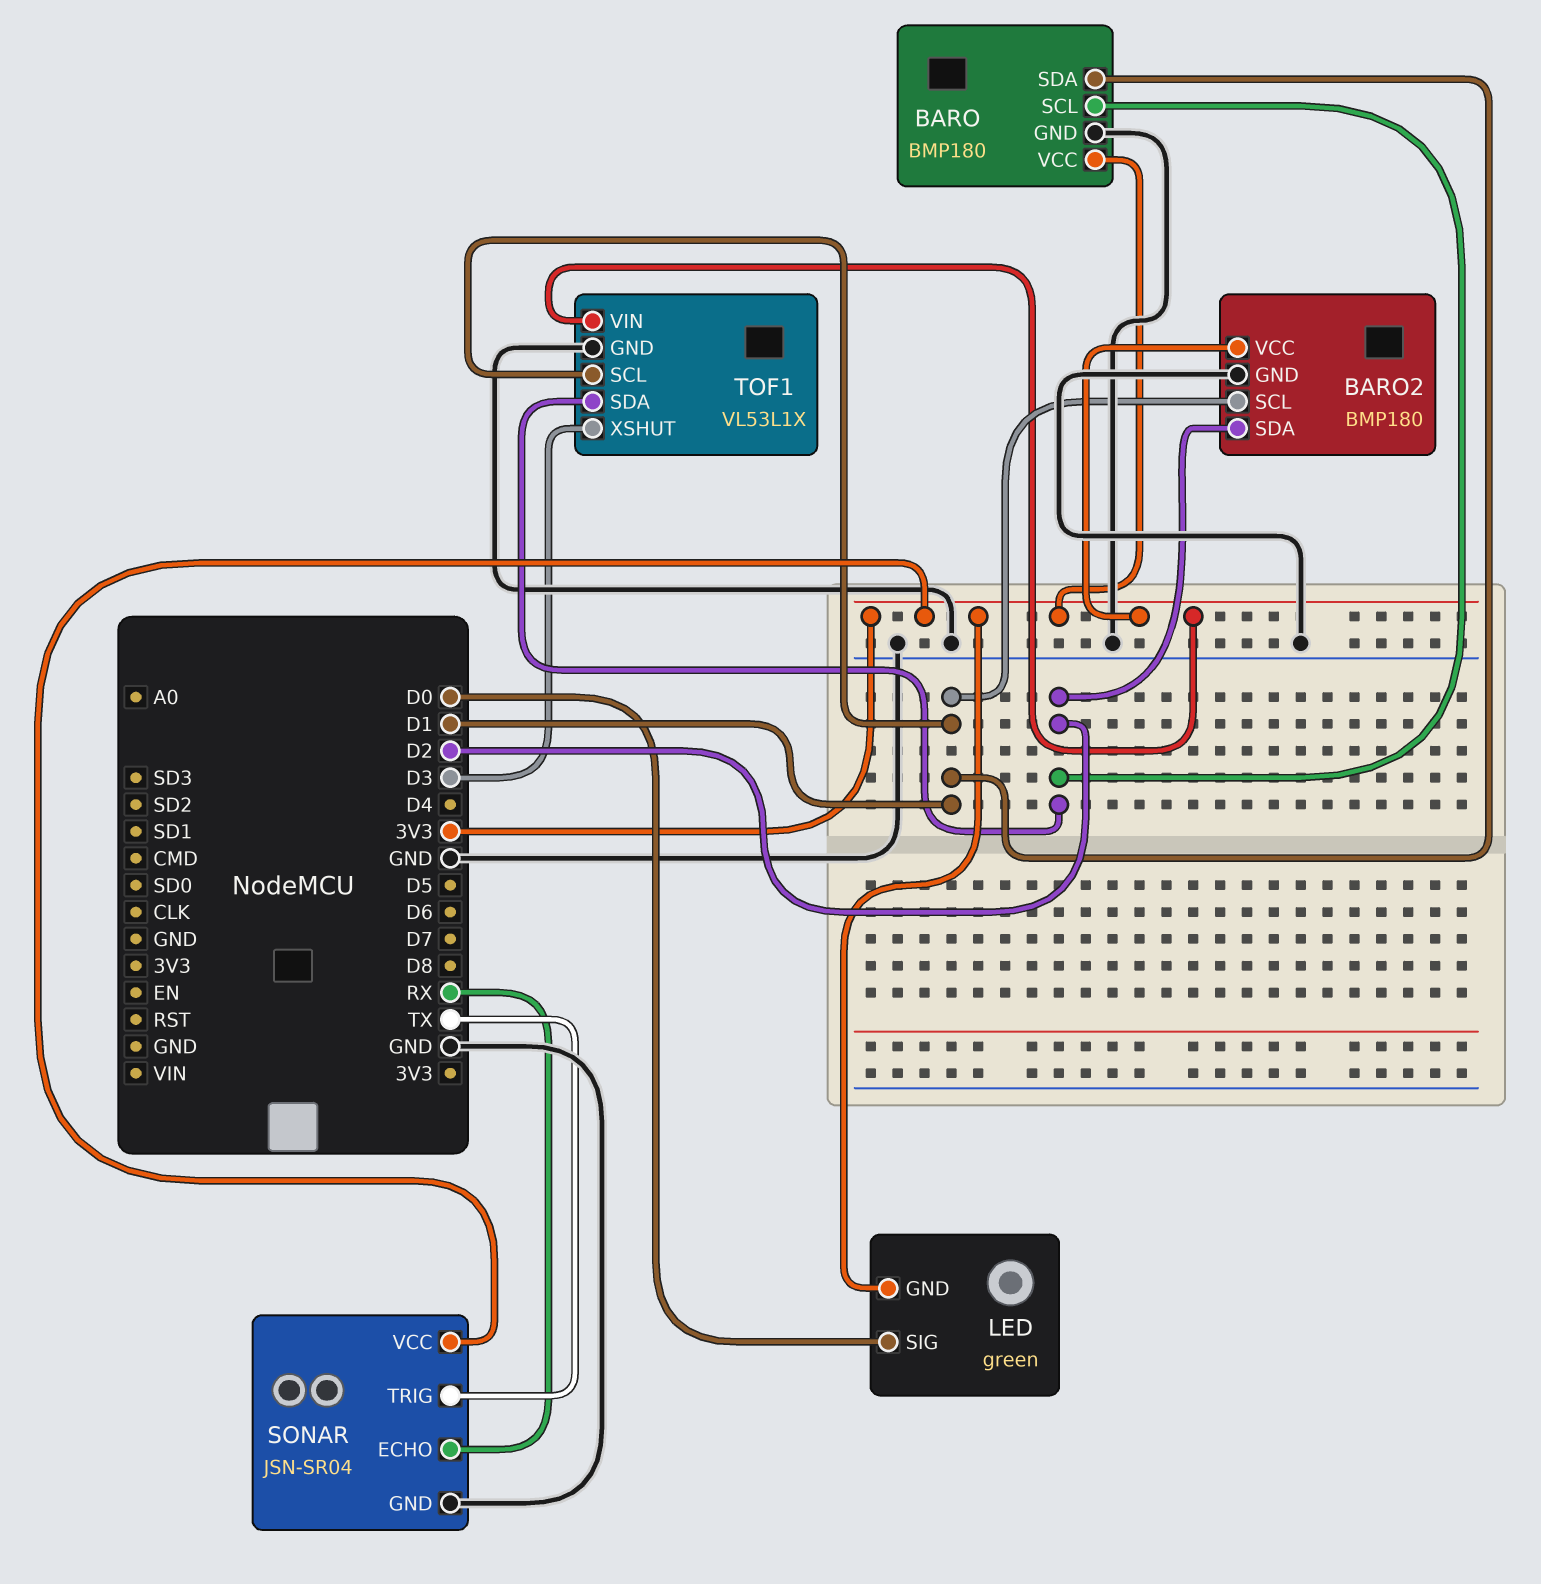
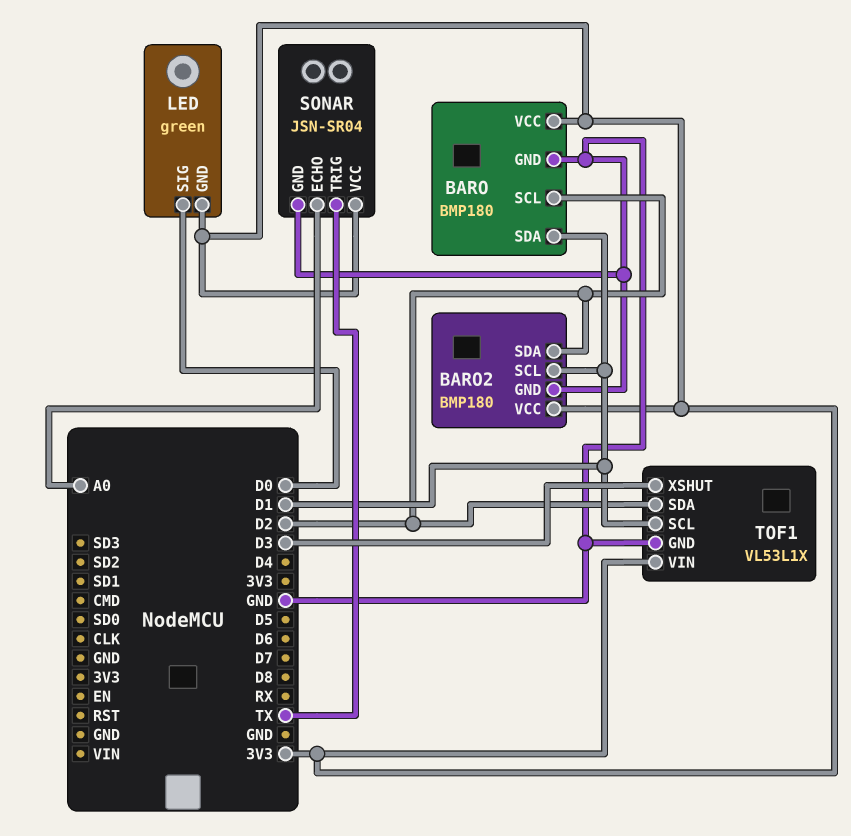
SONAR pin ECHO: RX -> A0

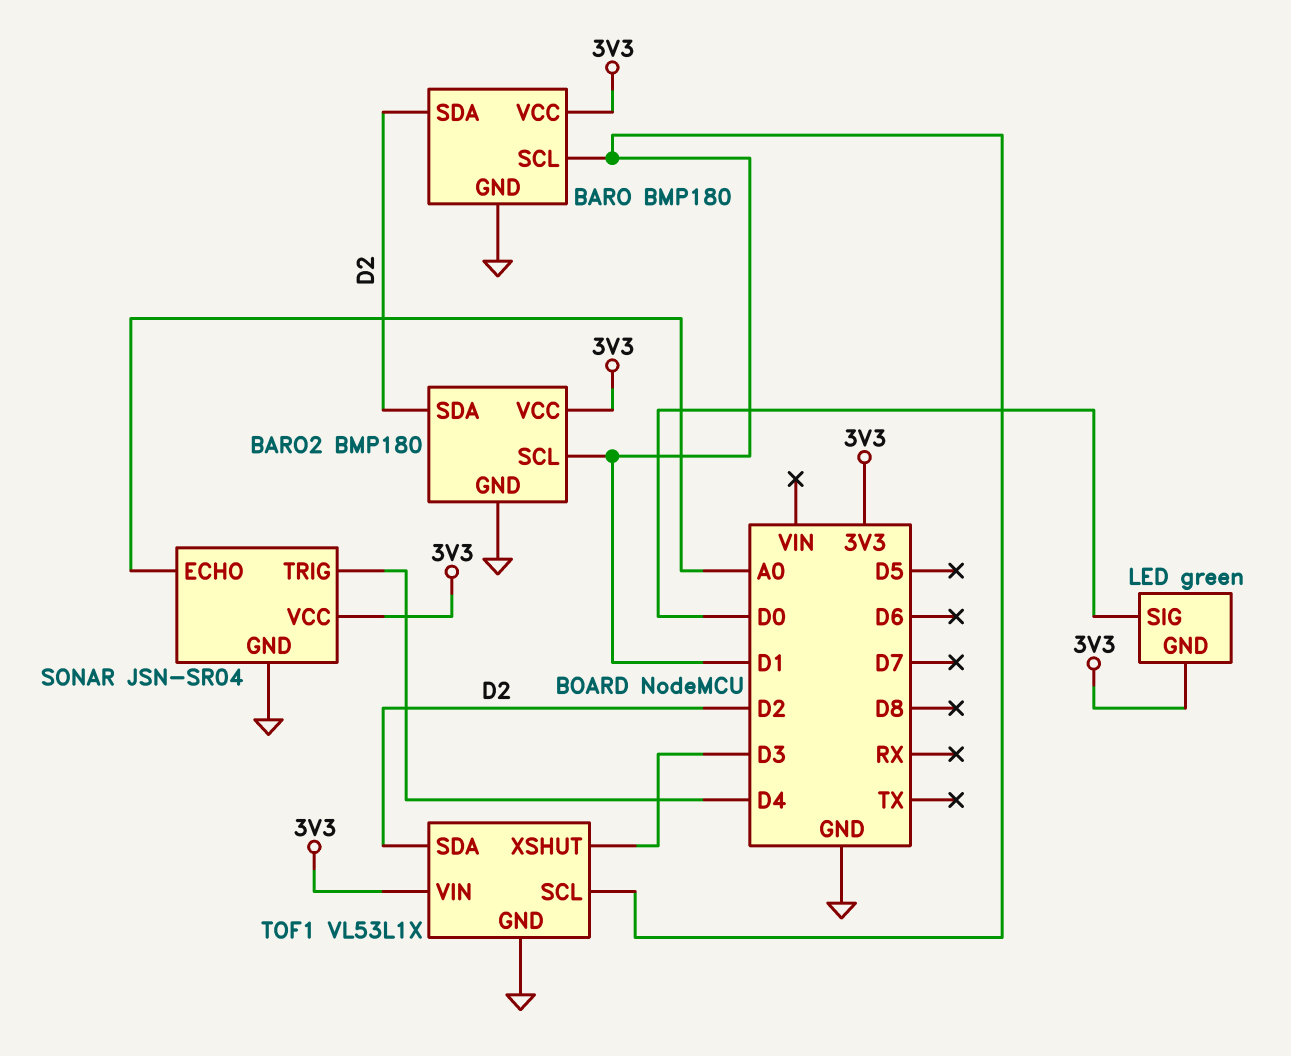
BARO pin SCL: D2 -> D1
BARO pin SDA: D1 -> D2
SONAR pin TRIG: TX -> D4

